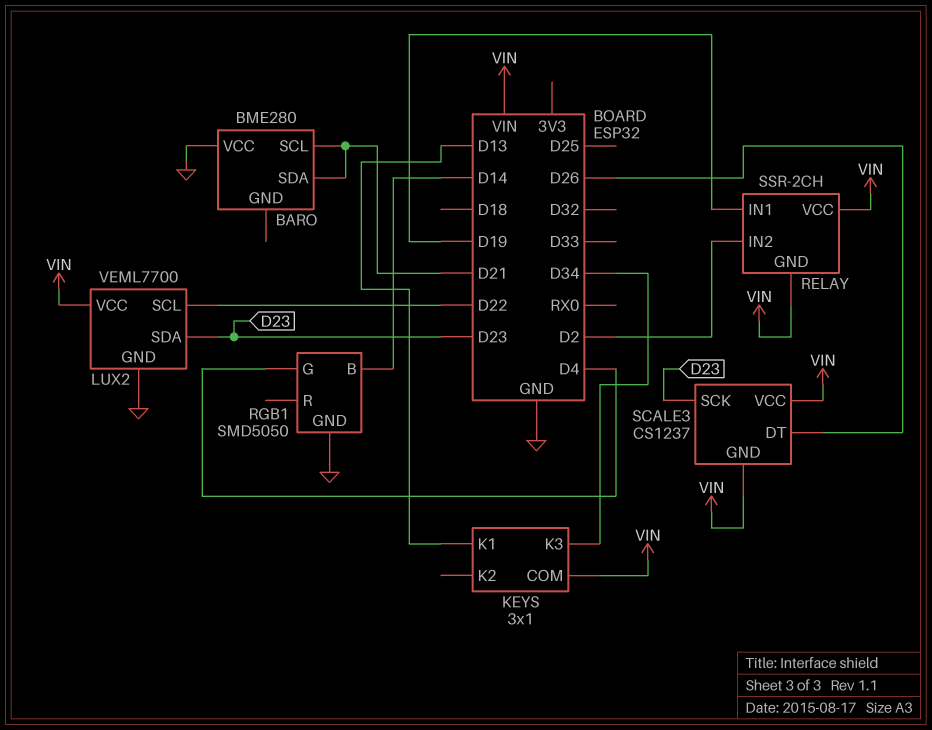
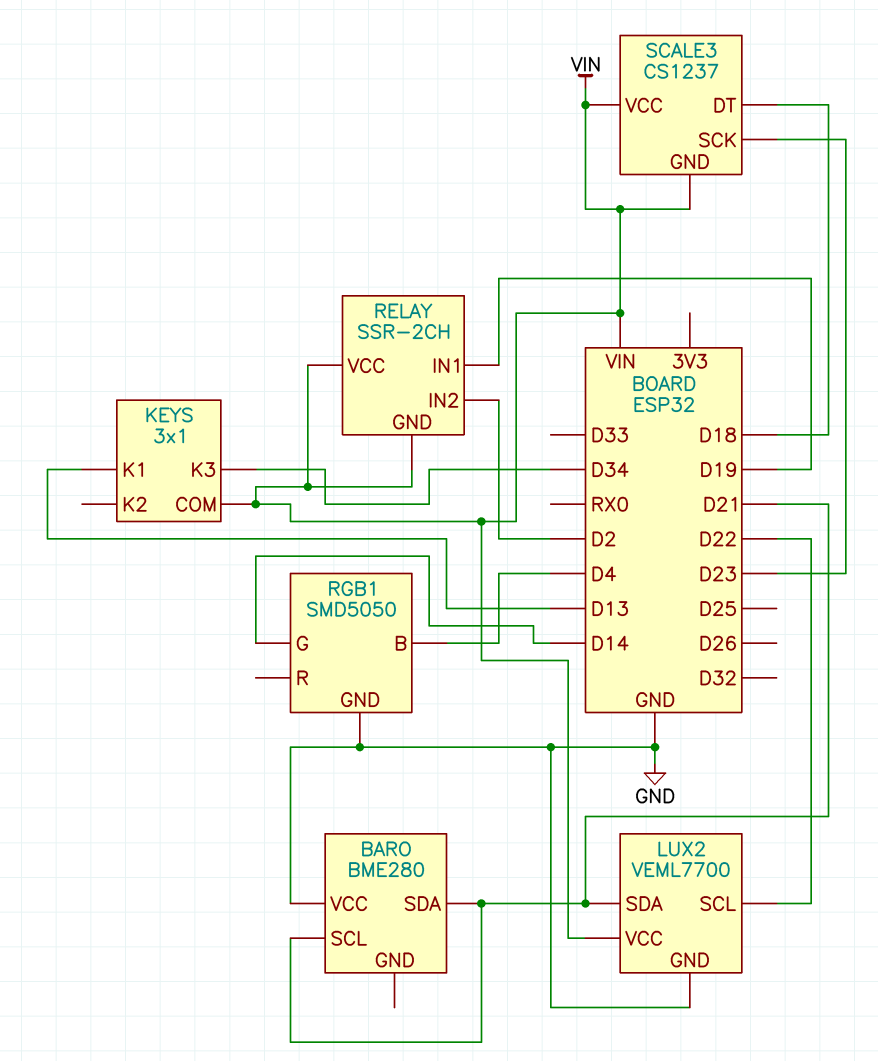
LUX2 pin SDA: D23 -> D21
RGB1 pin B: D14 -> D4
RGB1 pin G: D4 -> D14
SCALE3 pin DT: D26 -> D18

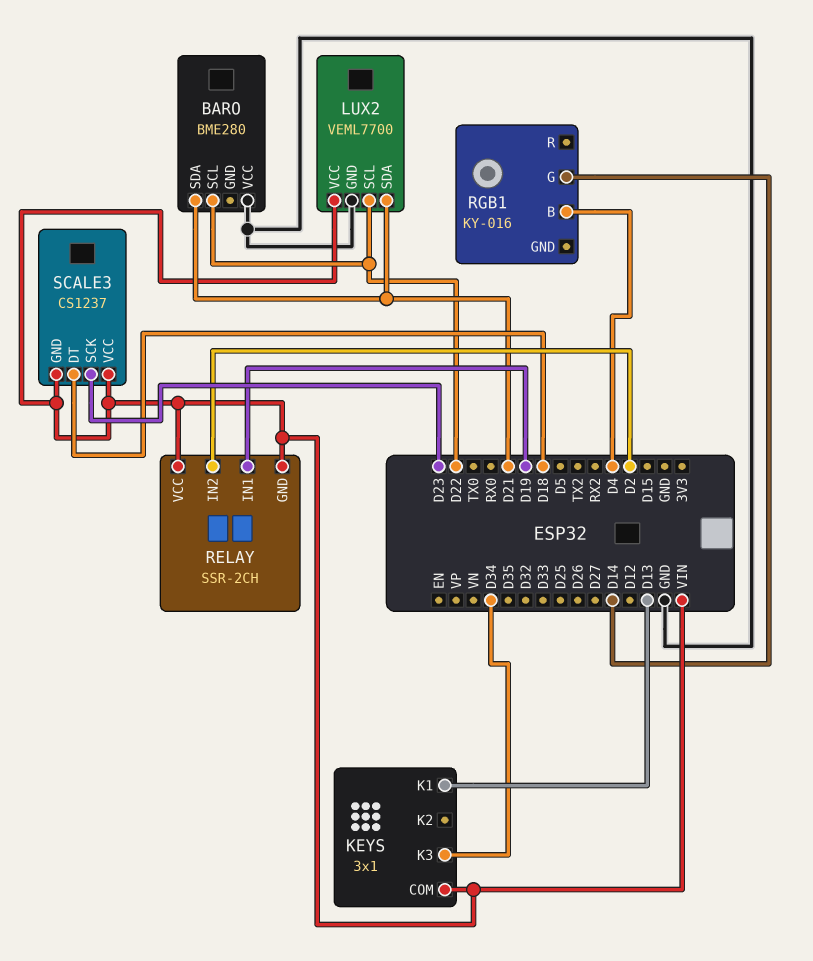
BARO pin SCL: D21 -> D22
RGB1: SMD5050 -> KY-016
RGB1 pin GND: GND -> none

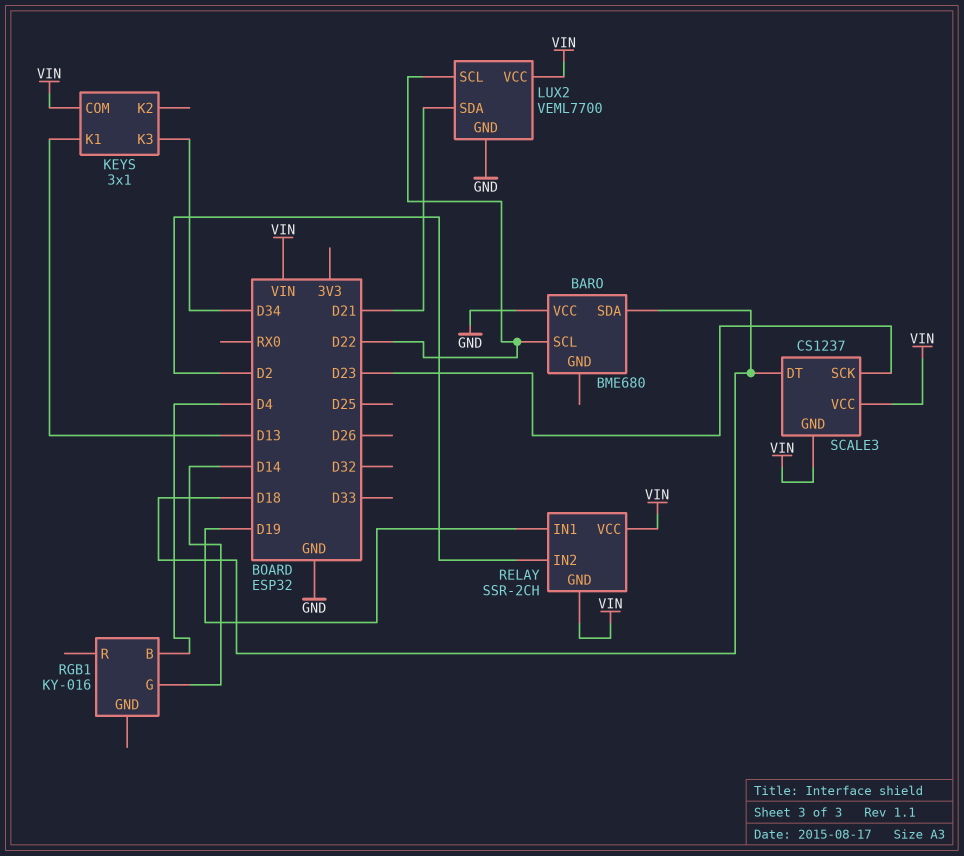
BARO: BME280 -> BME680
BARO pin SDA: D21 -> D18

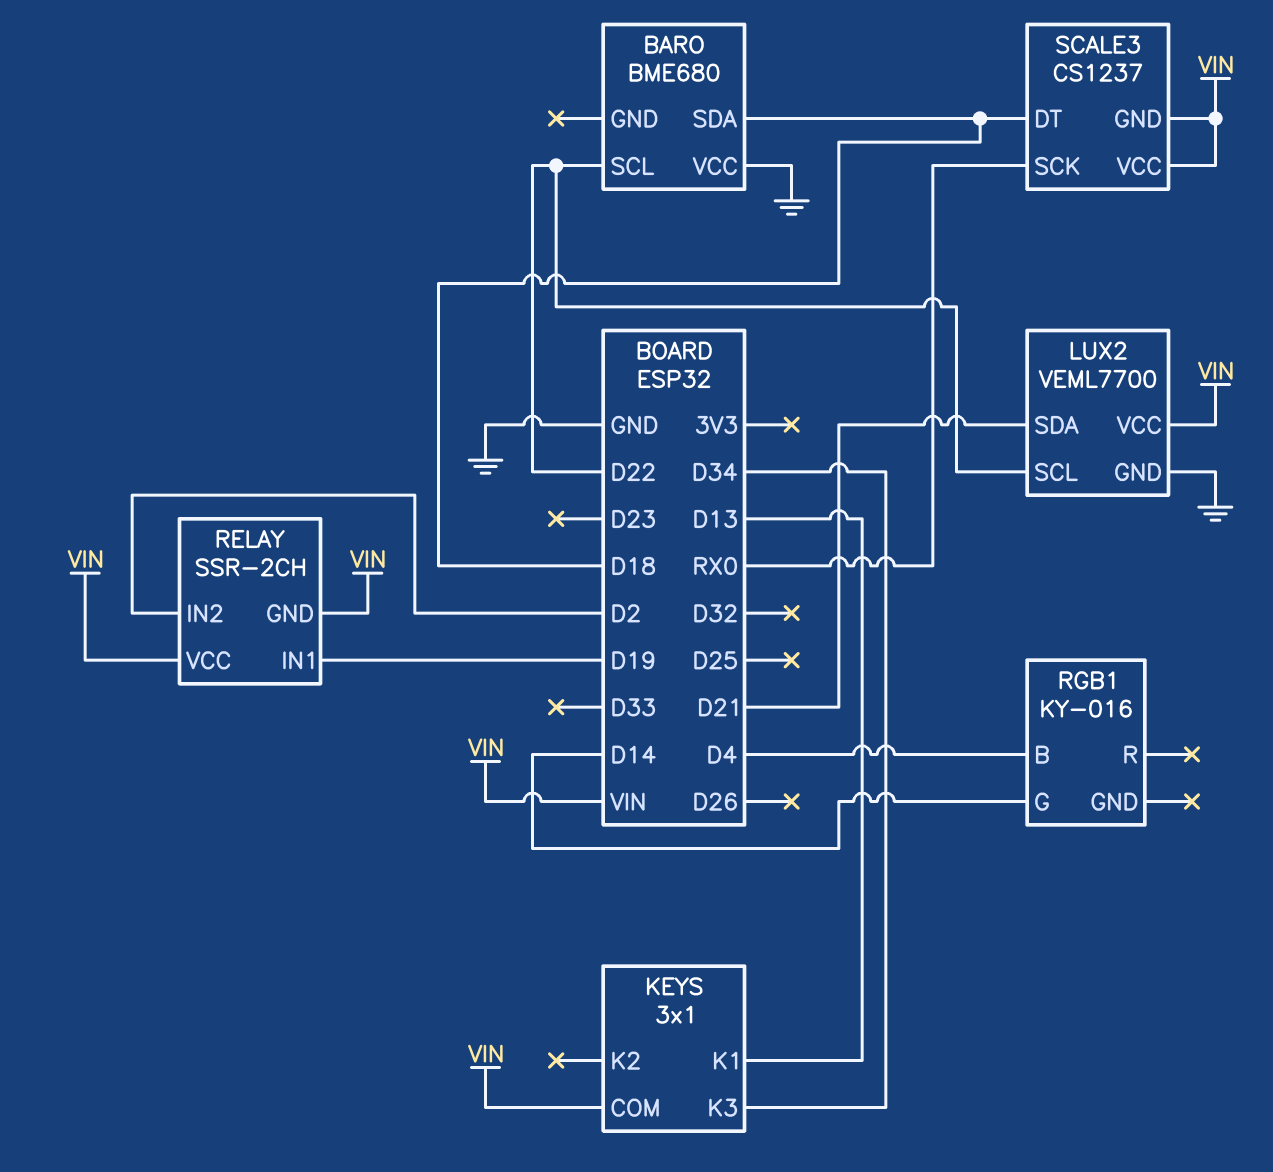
SCALE3 pin SCK: D23 -> RX0

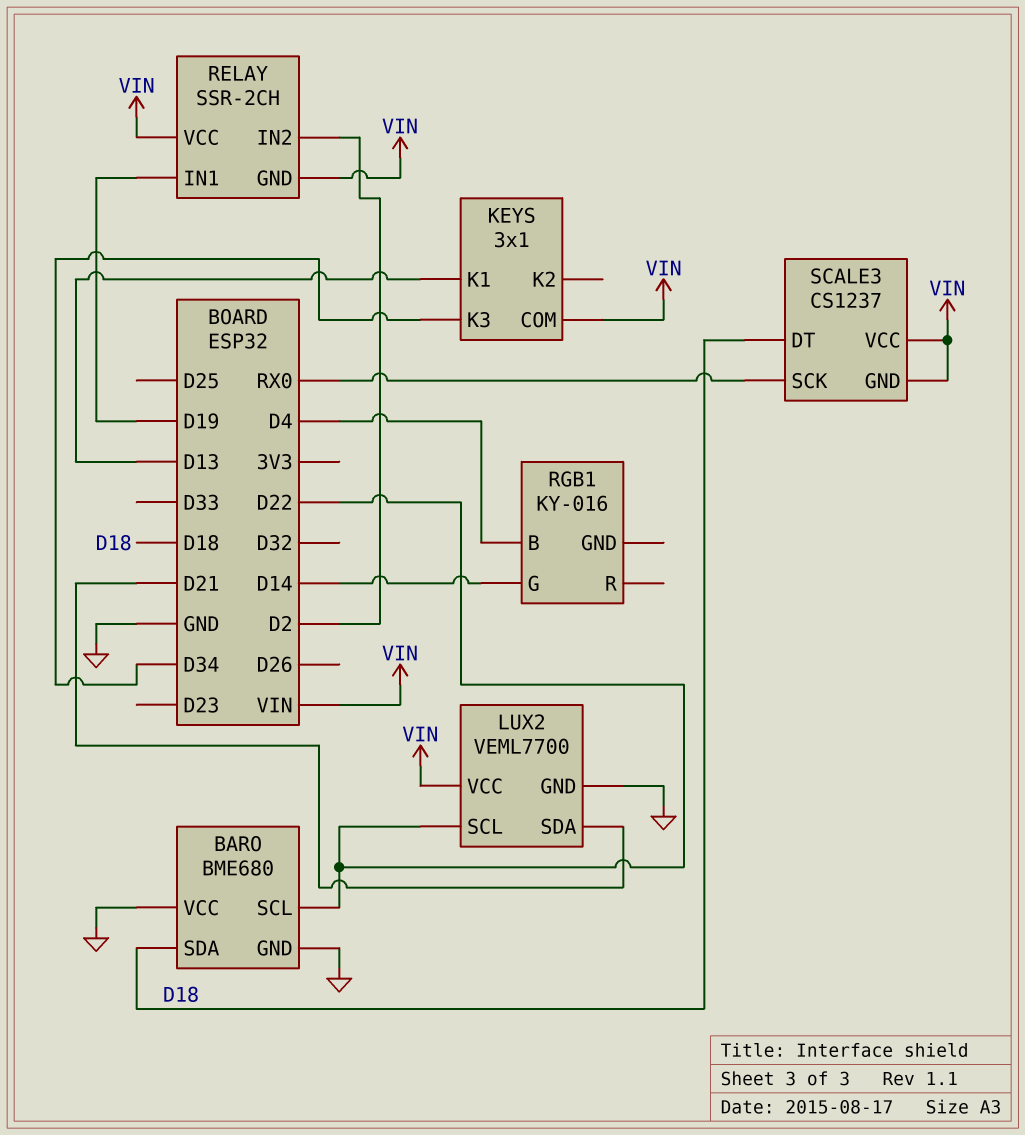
BARO pin GND: none -> GND

